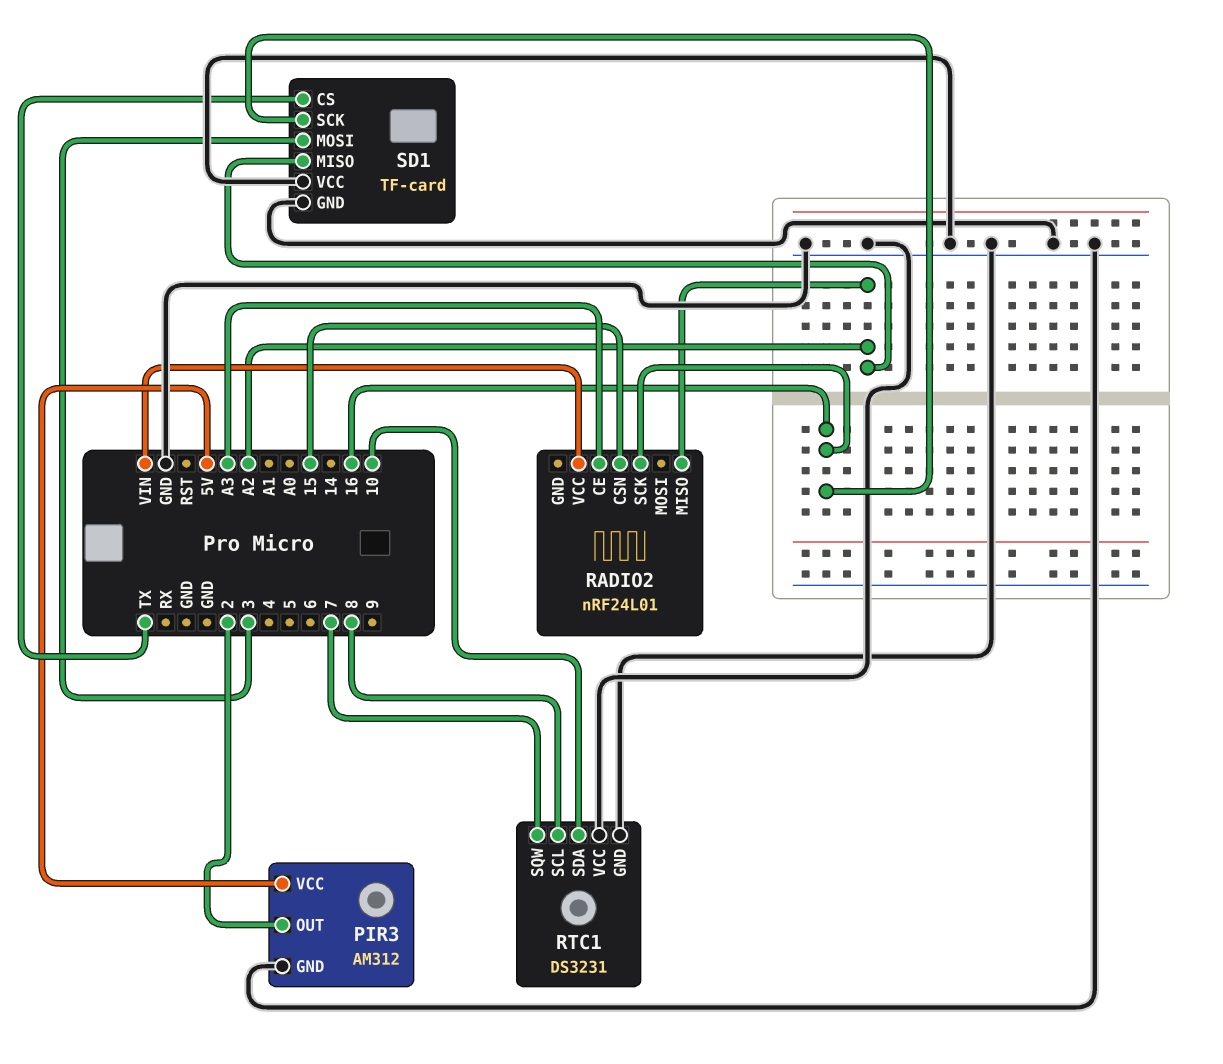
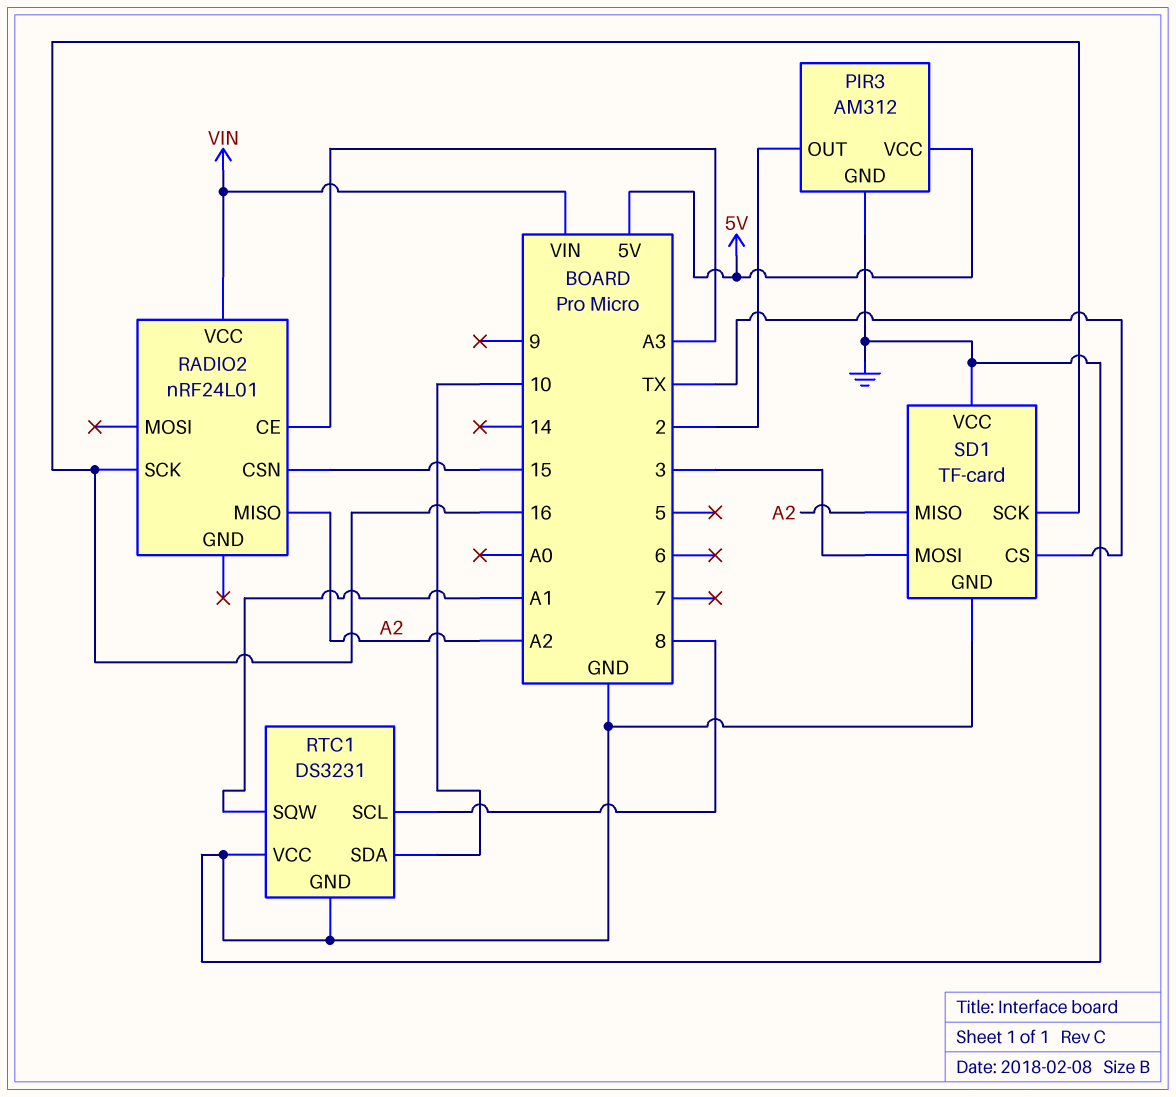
RTC1 pin SQW: 7 -> A1

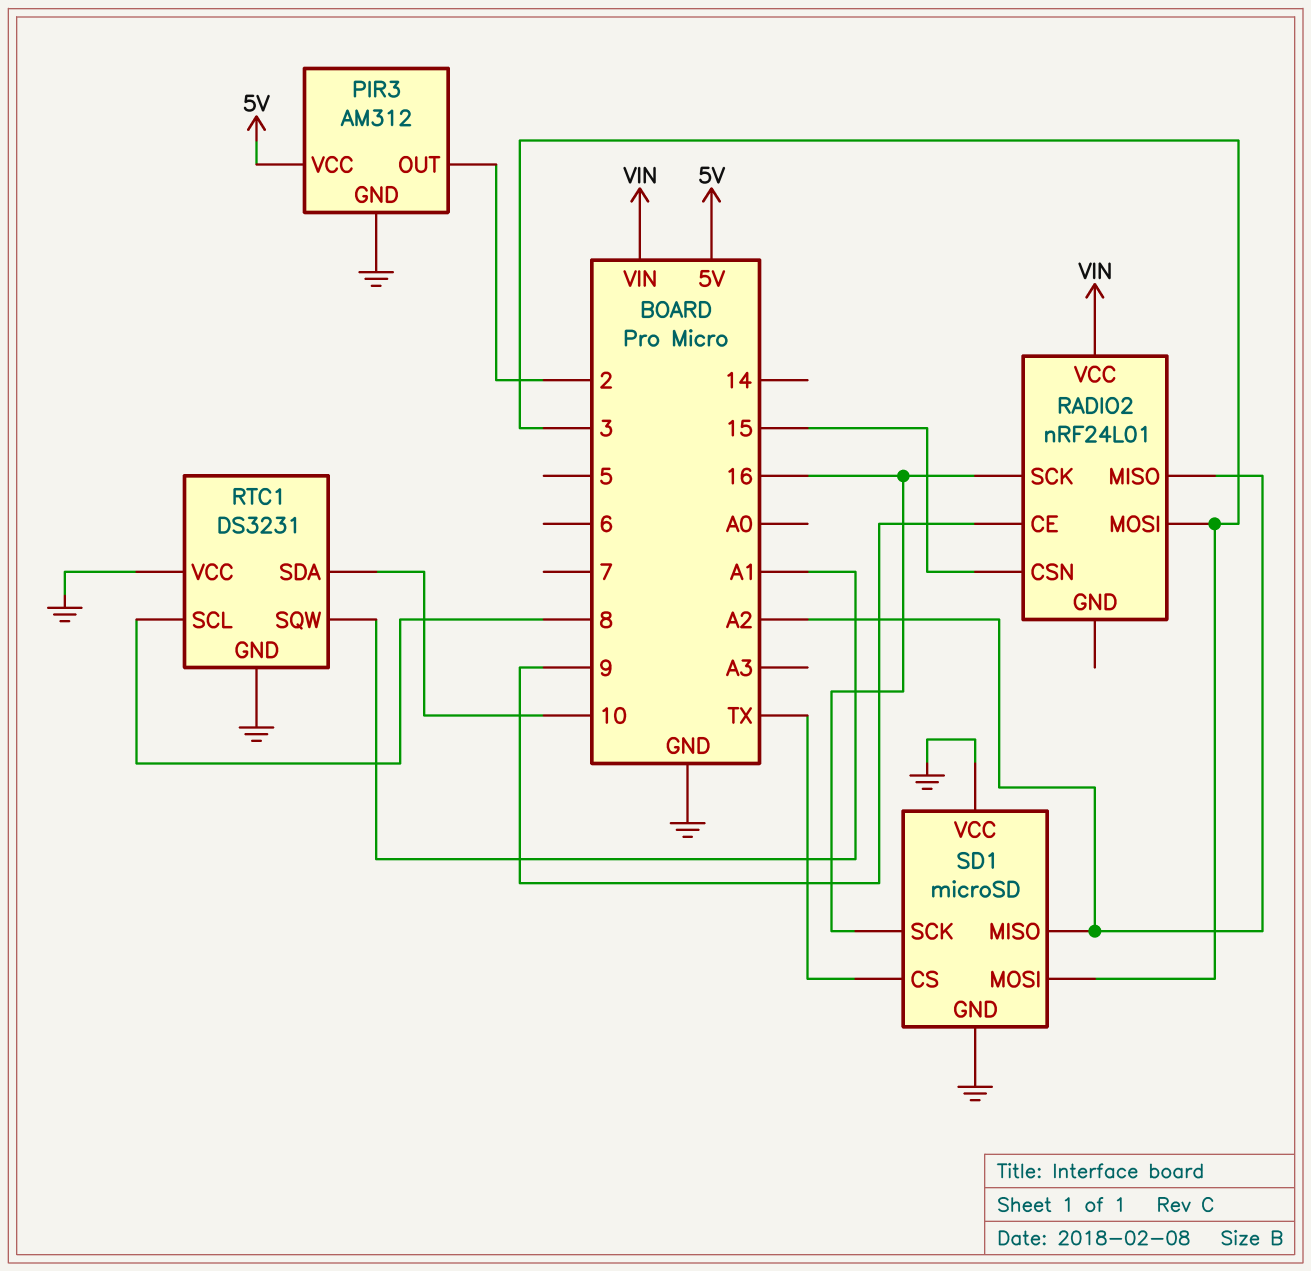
RADIO2 pin CE: A3 -> 9
RADIO2 pin MOSI: none -> 3
SD1: TF-card -> microSD

